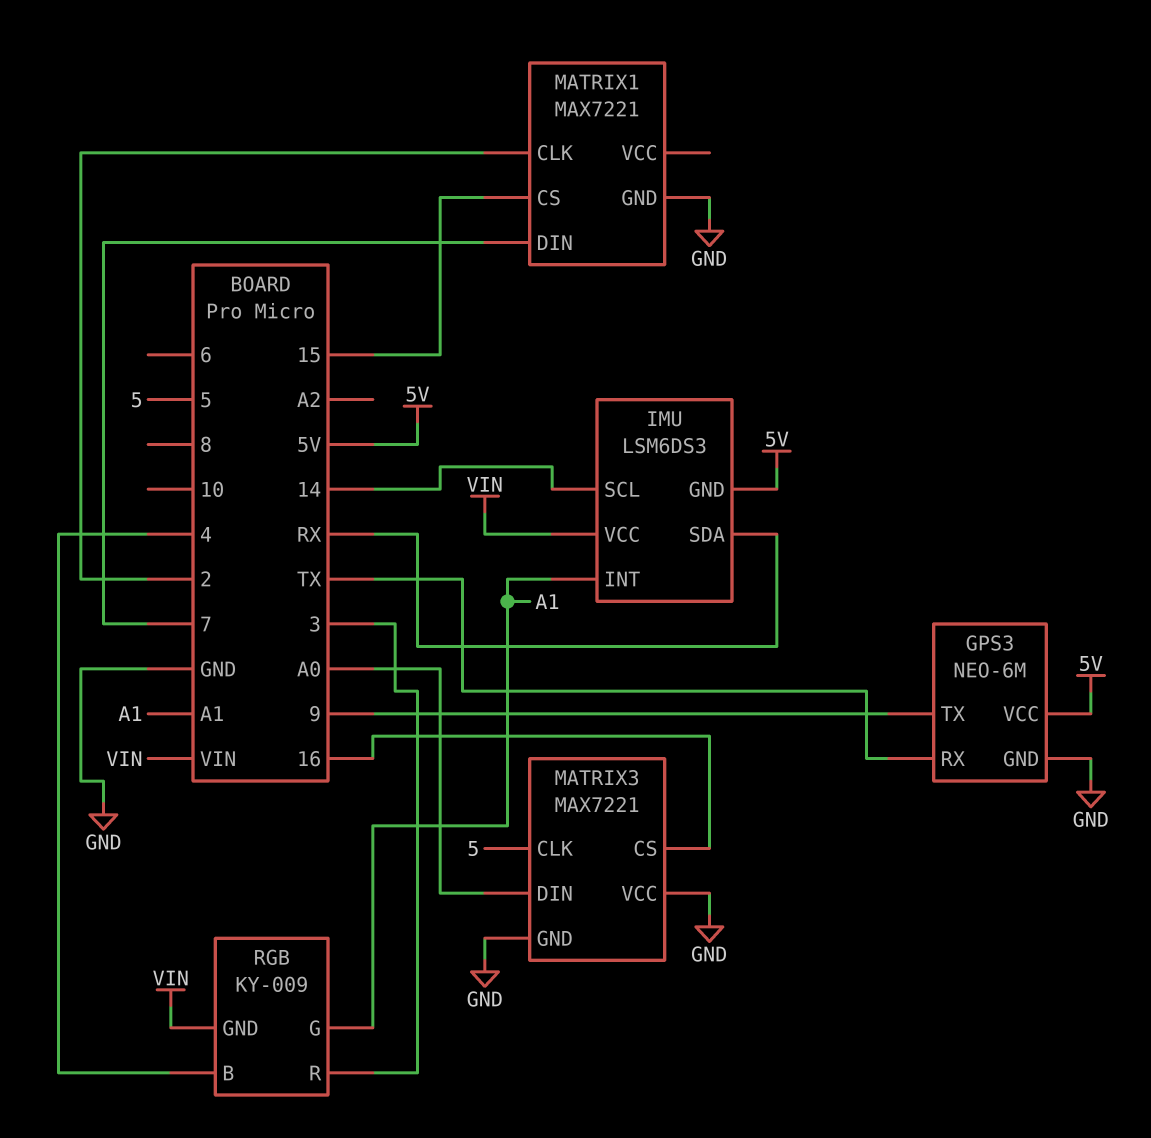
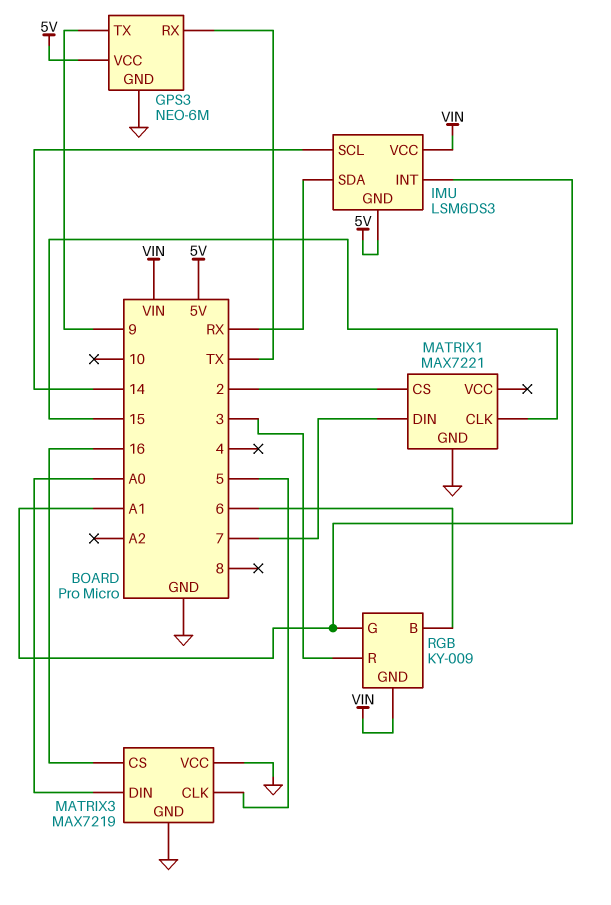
MATRIX1 pin CLK: 2 -> 15
MATRIX1 pin CS: 15 -> 2
MATRIX3: MAX7221 -> MAX7219
RGB pin B: 4 -> 6

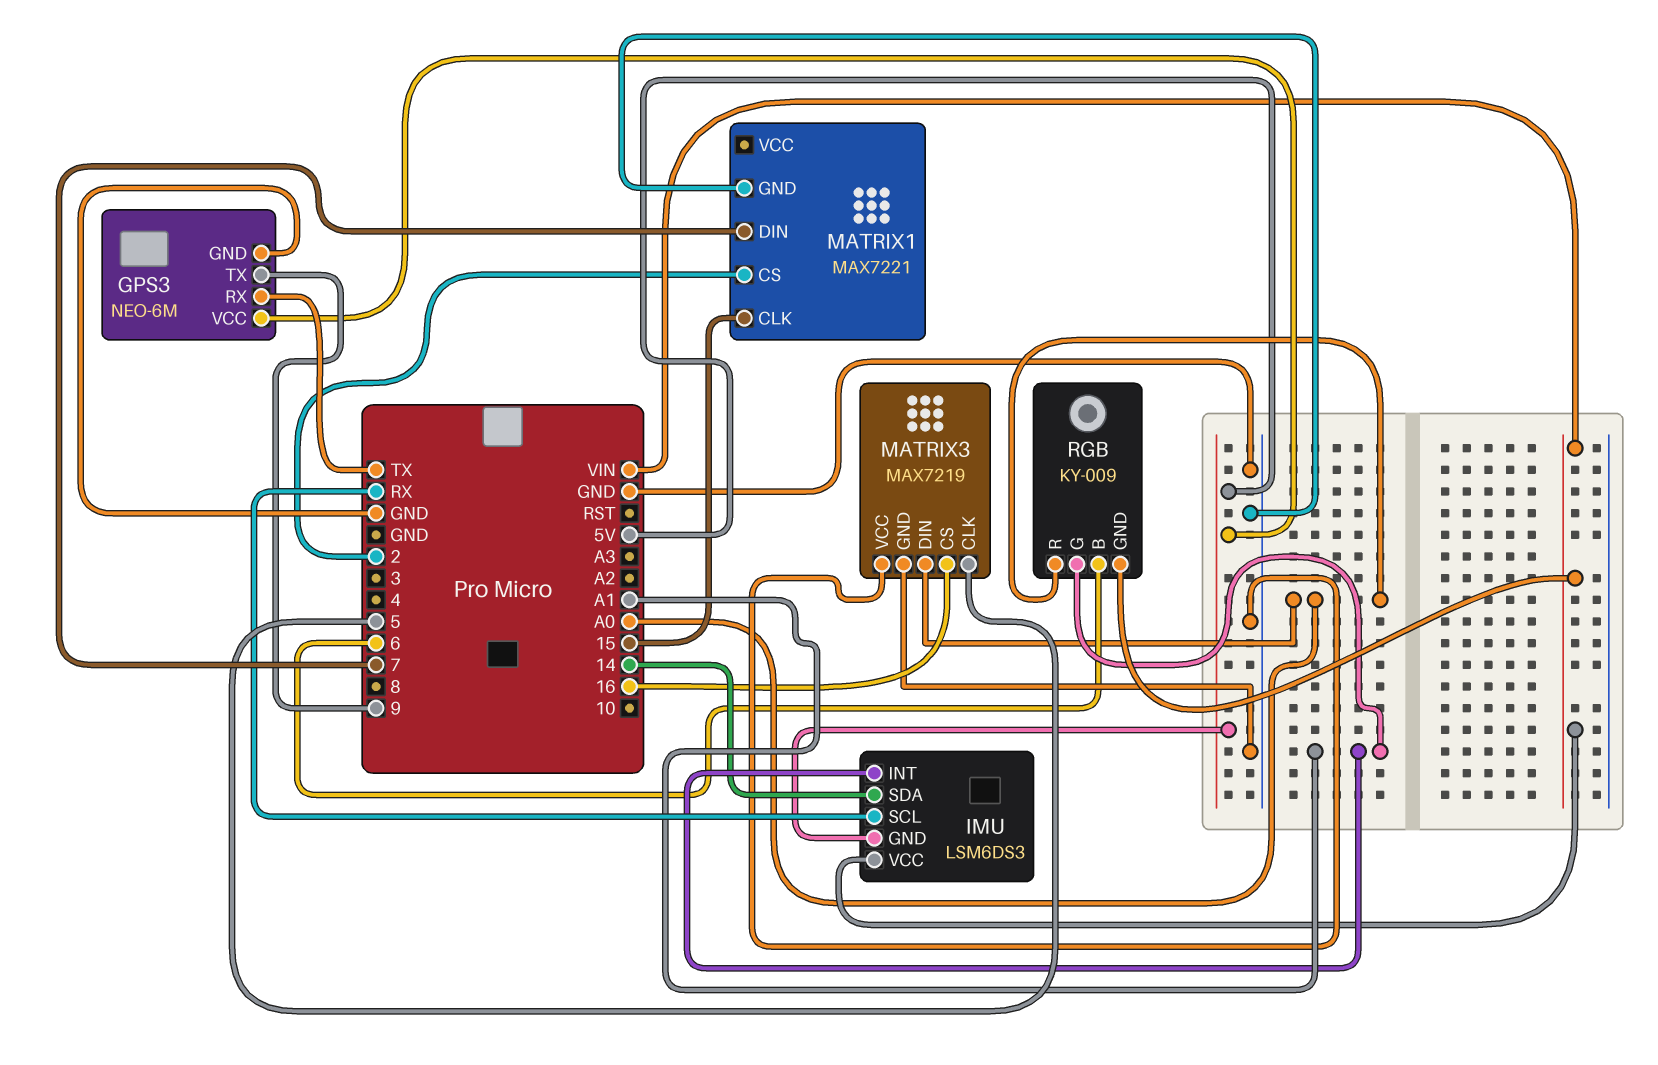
IMU pin SCL: 14 -> RX
IMU pin SDA: RX -> 14
RGB pin R: 3 -> A0

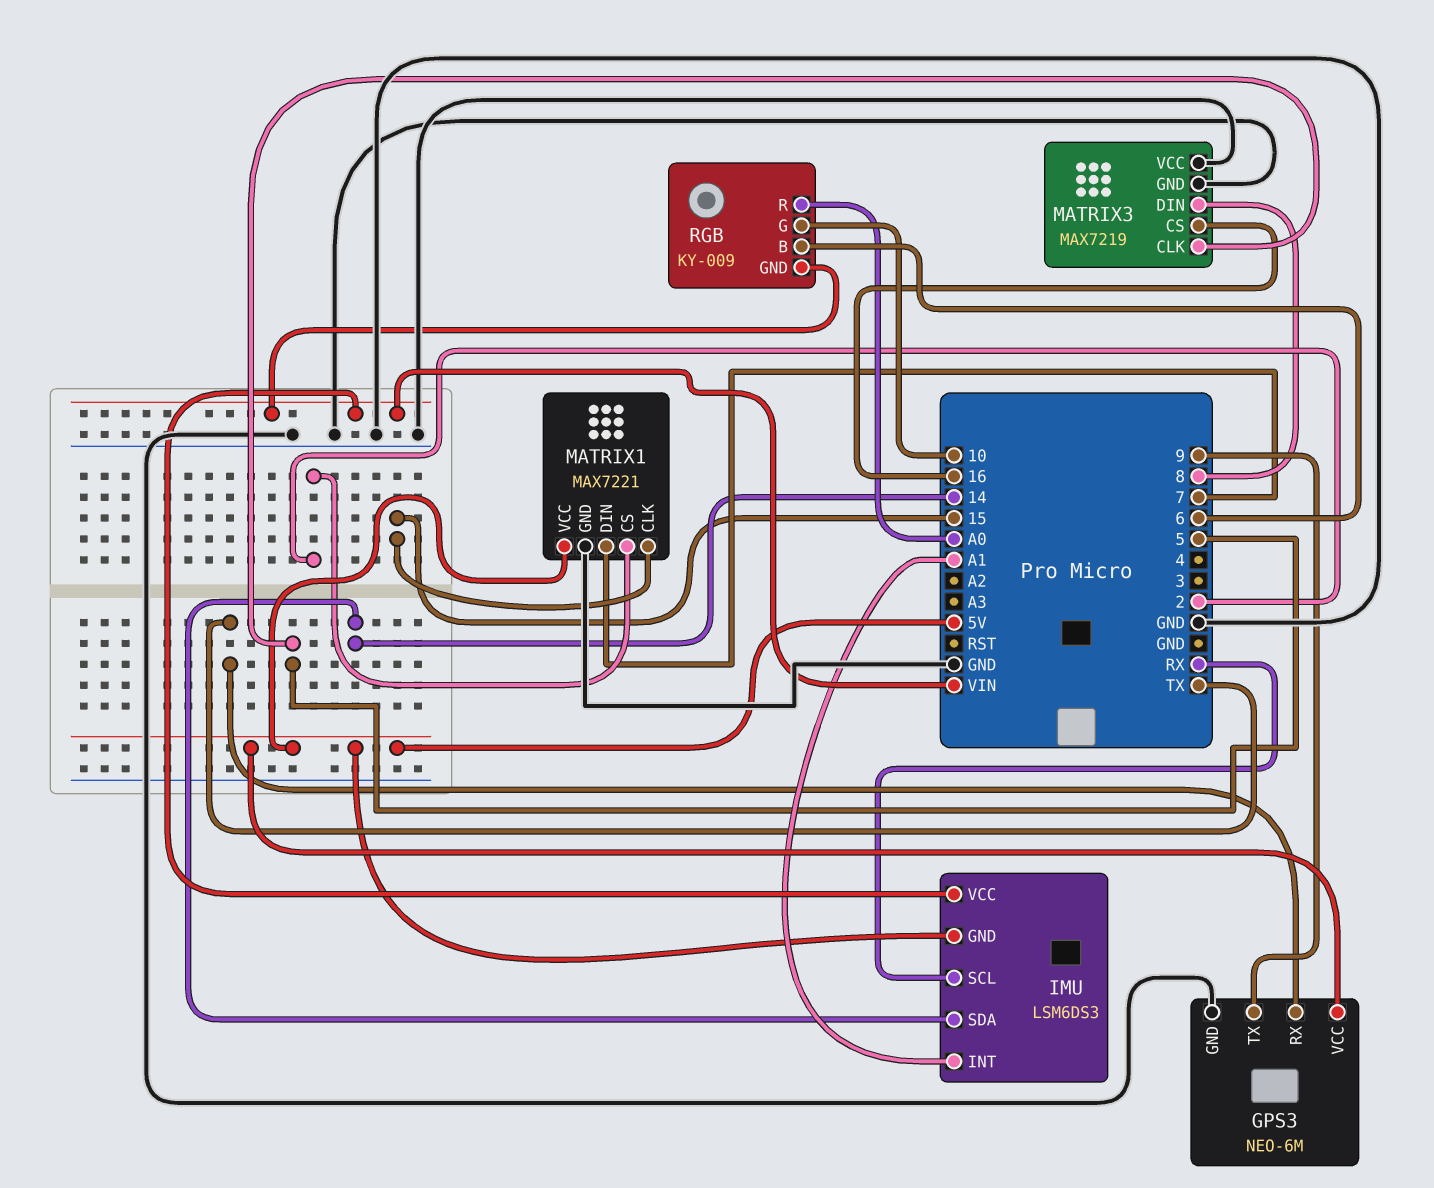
MATRIX1 pin VCC: none -> 5V
MATRIX3 pin DIN: A0 -> 8
RGB pin G: A1 -> 10

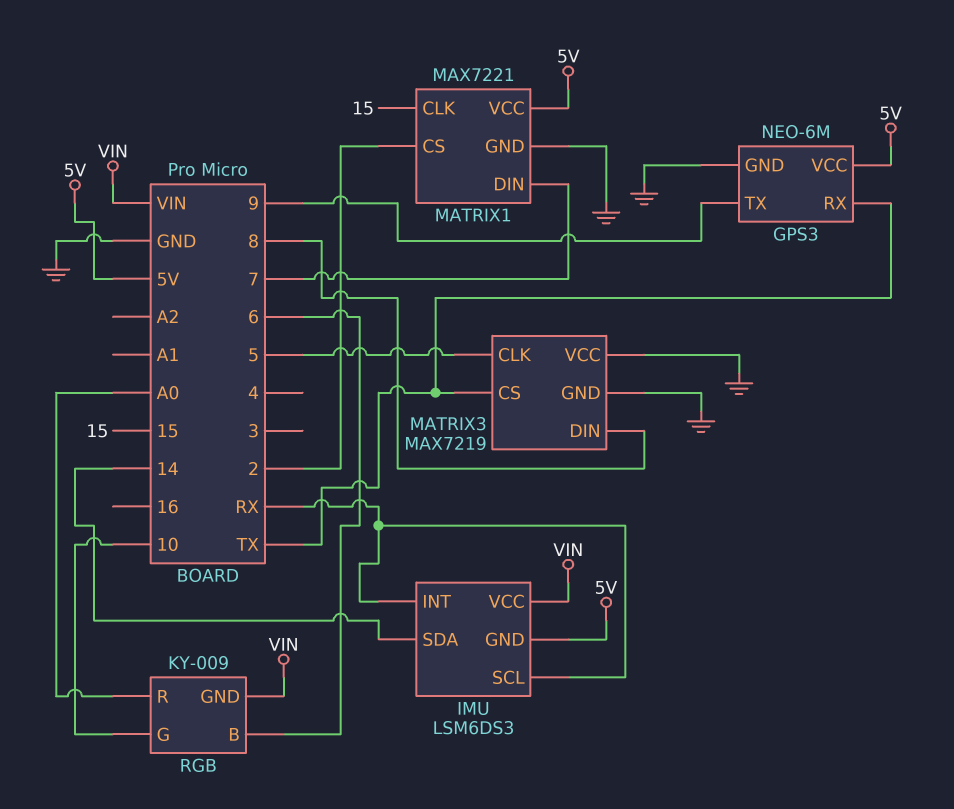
IMU pin INT: A1 -> RX
MATRIX3 pin CS: 16 -> TX

